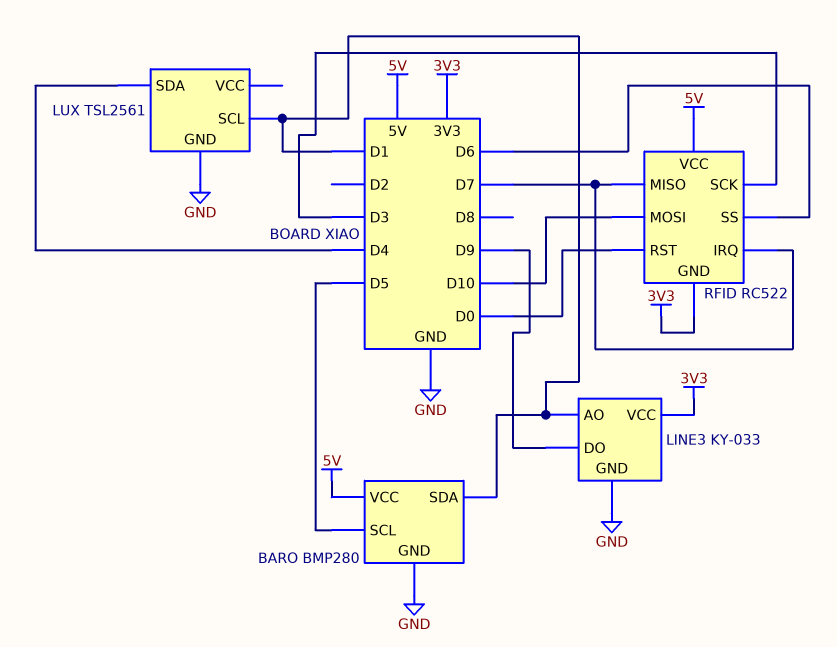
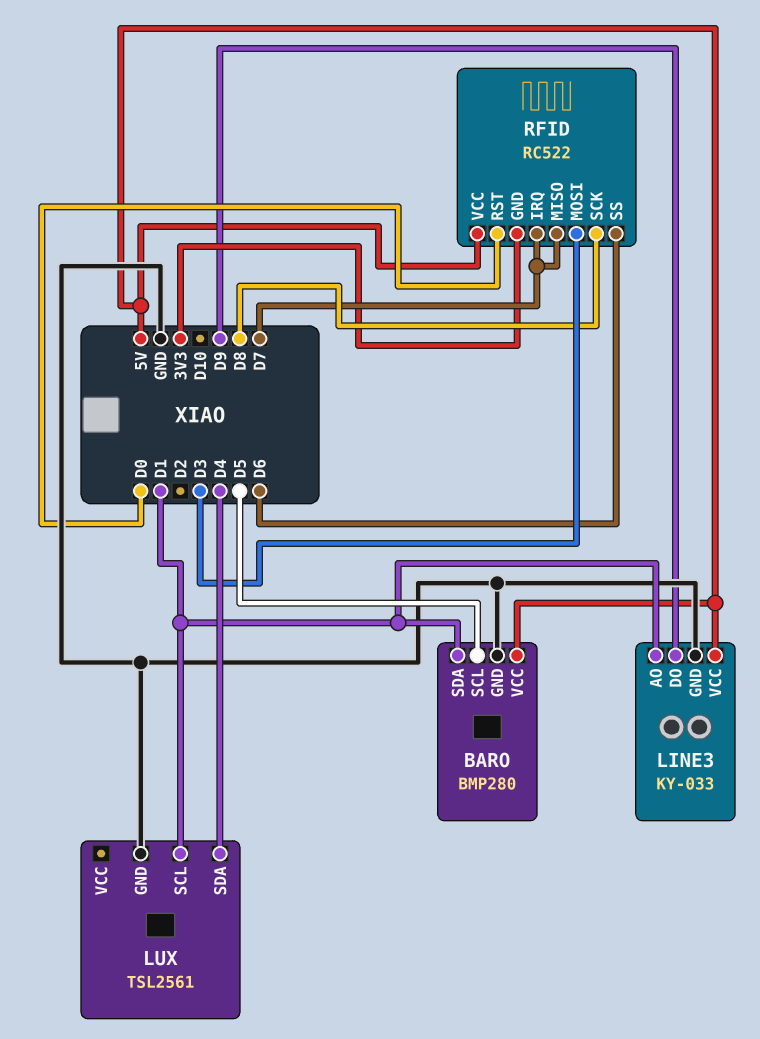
LINE3 pin VCC: 3V3 -> 5V
RFID pin MOSI: D10 -> D3
RFID pin SCK: D3 -> D8

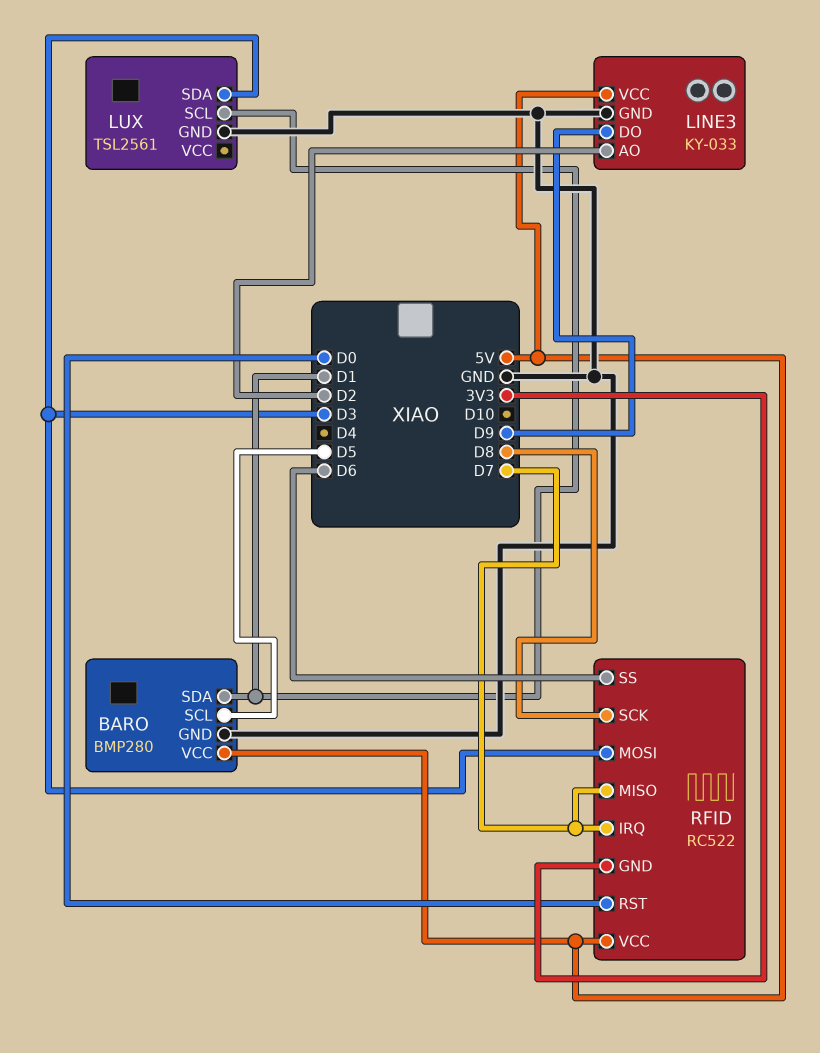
LINE3 pin AO: D1 -> D2
LUX pin SDA: D4 -> D3

